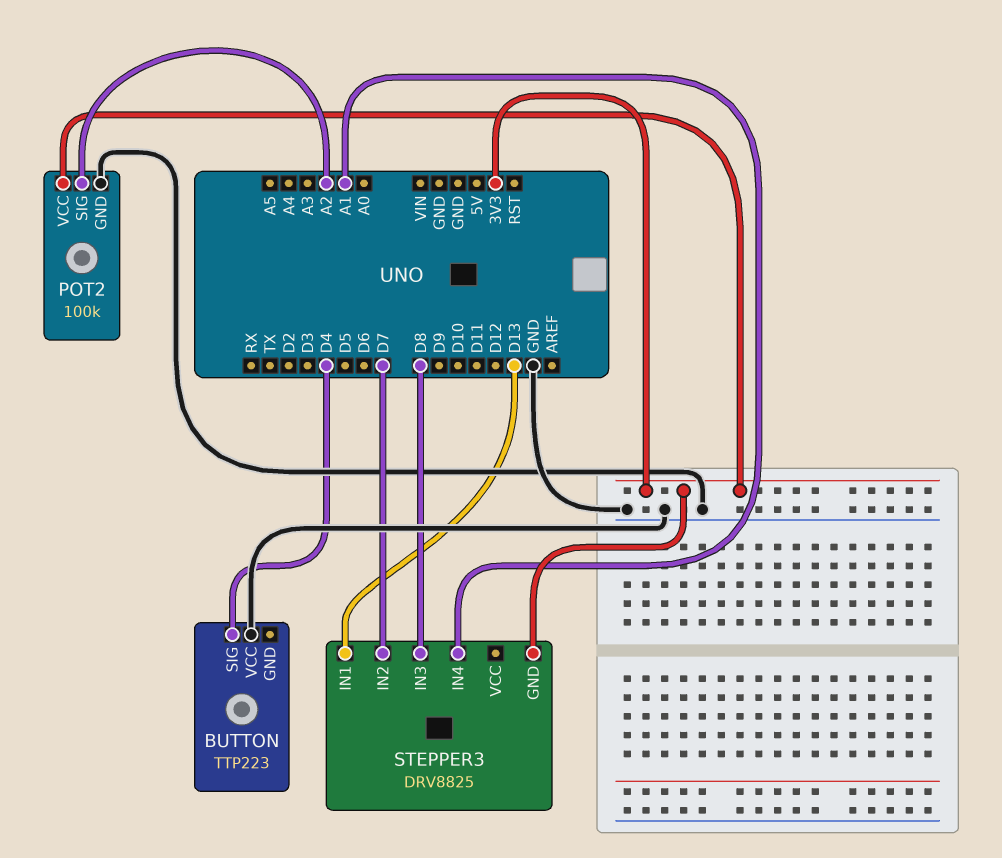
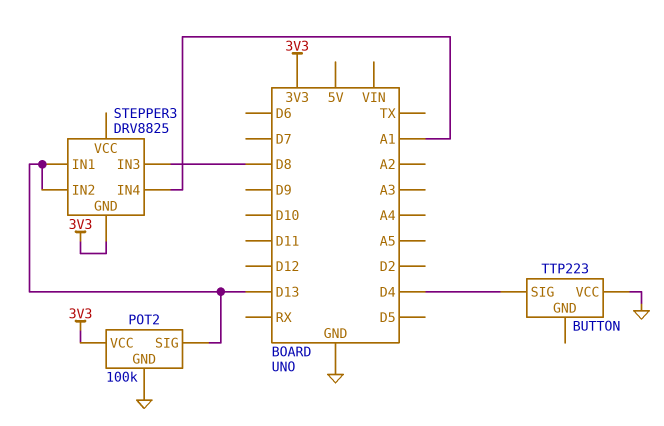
POT2 pin SIG: A2 -> D13
STEPPER3 pin IN2: D7 -> D13

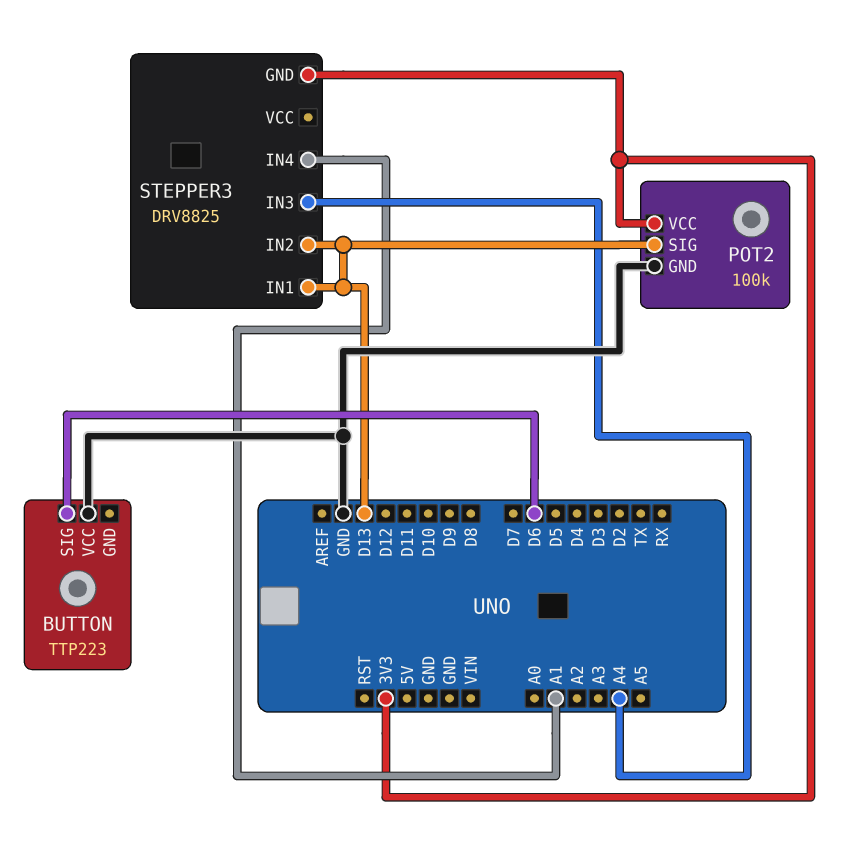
BUTTON pin SIG: D4 -> D6
STEPPER3 pin IN3: D8 -> A4

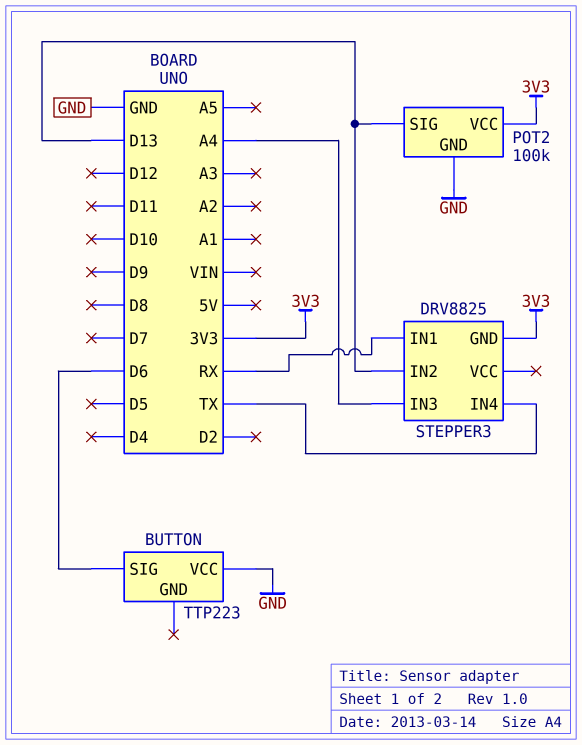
STEPPER3 pin IN1: D13 -> RX
STEPPER3 pin IN4: A1 -> TX

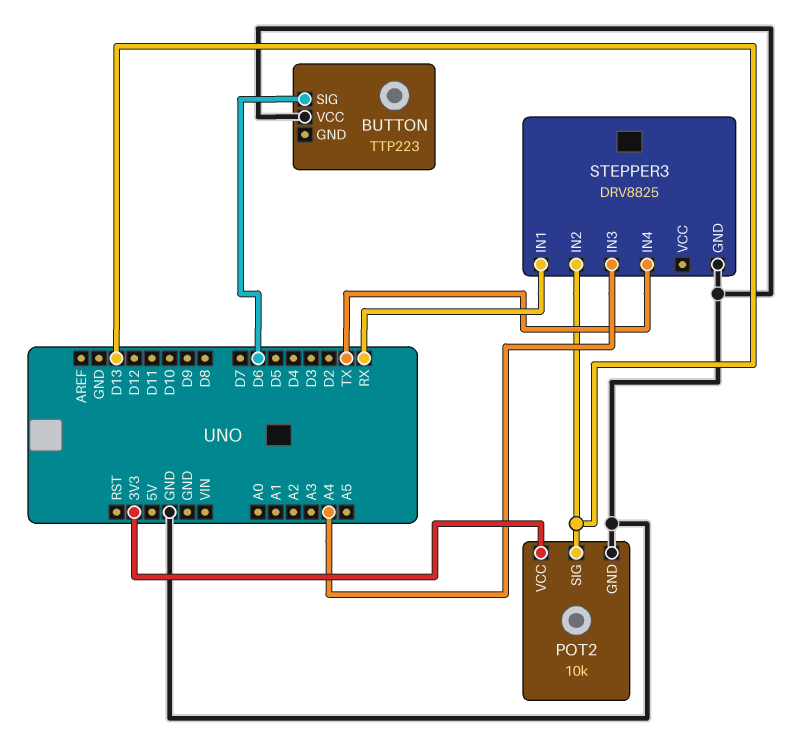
POT2: 100k -> 10k
STEPPER3 pin GND: 3V3 -> GND

